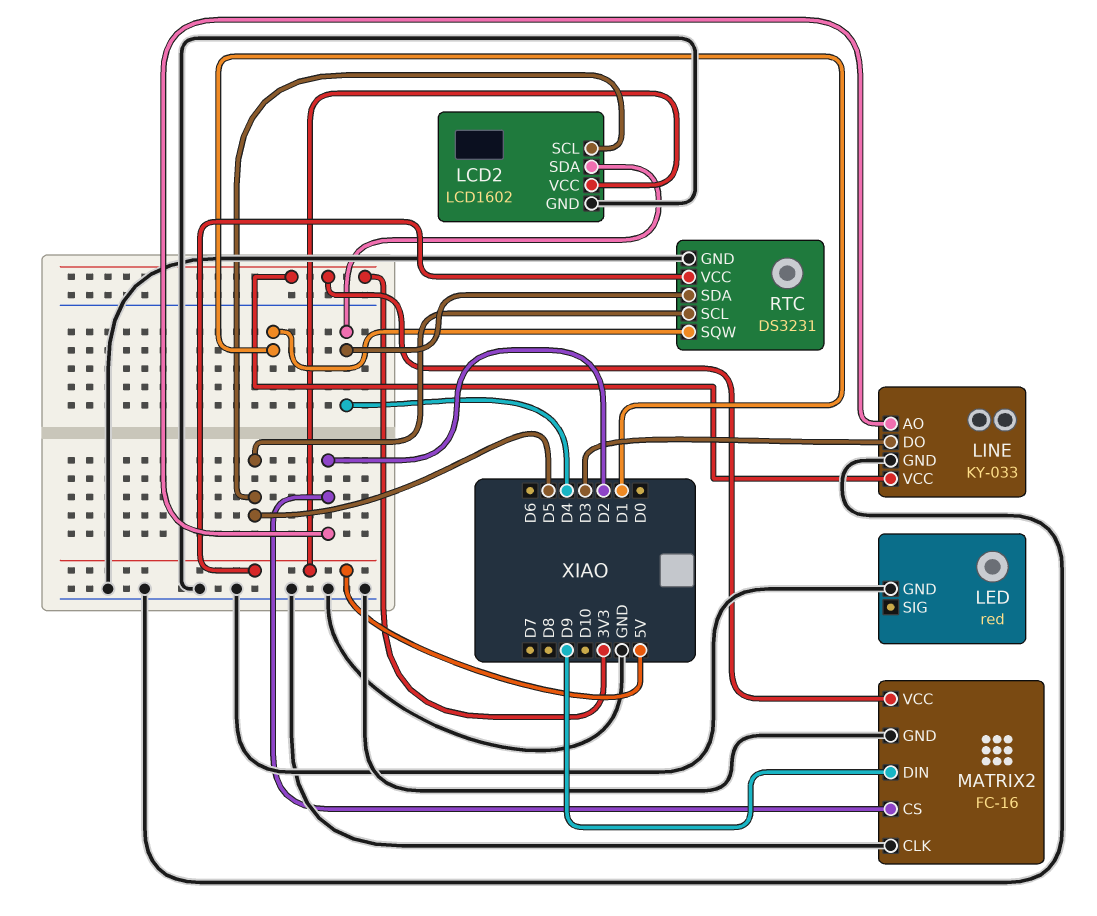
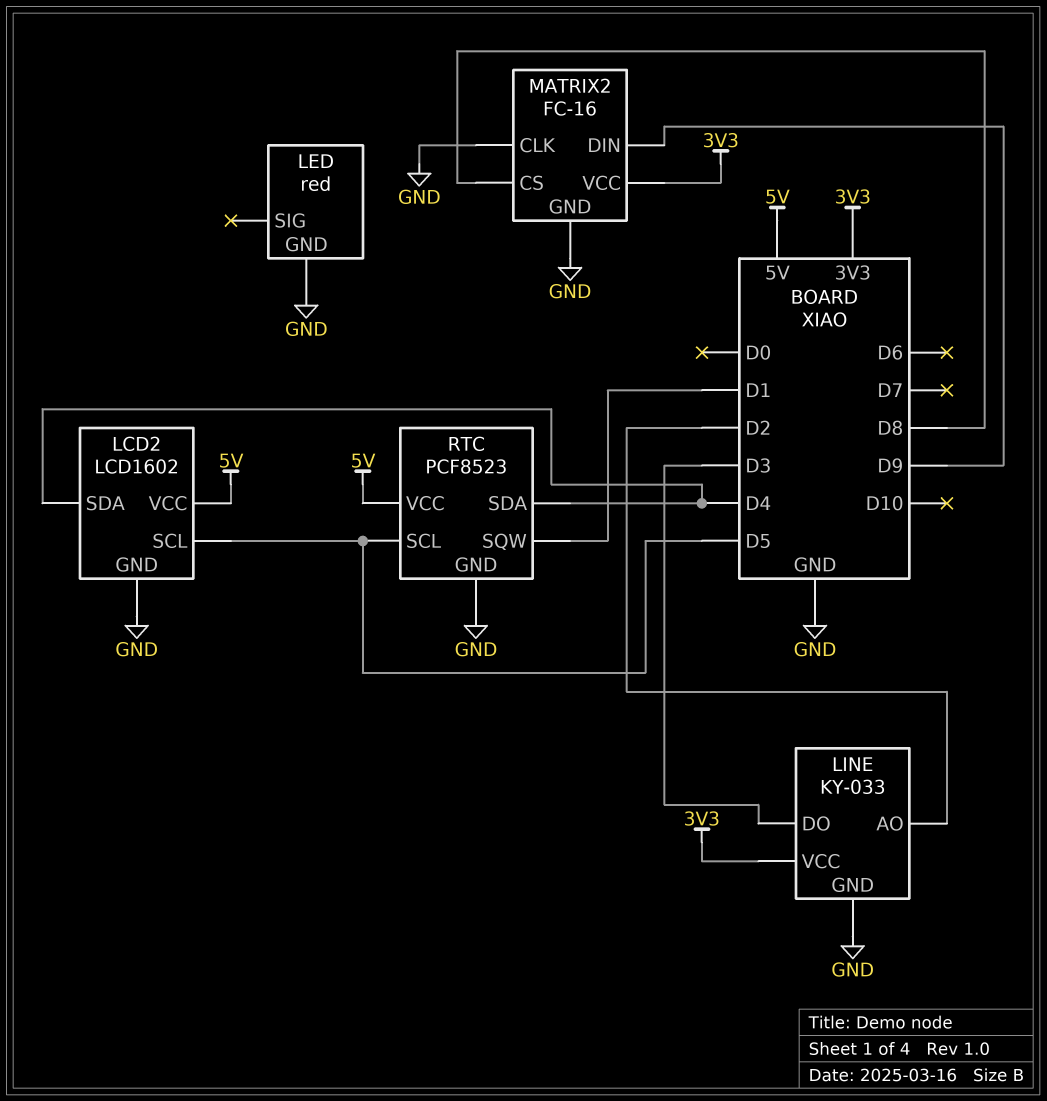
MATRIX2 pin CS: D2 -> D8
RTC: DS3231 -> PCF8523

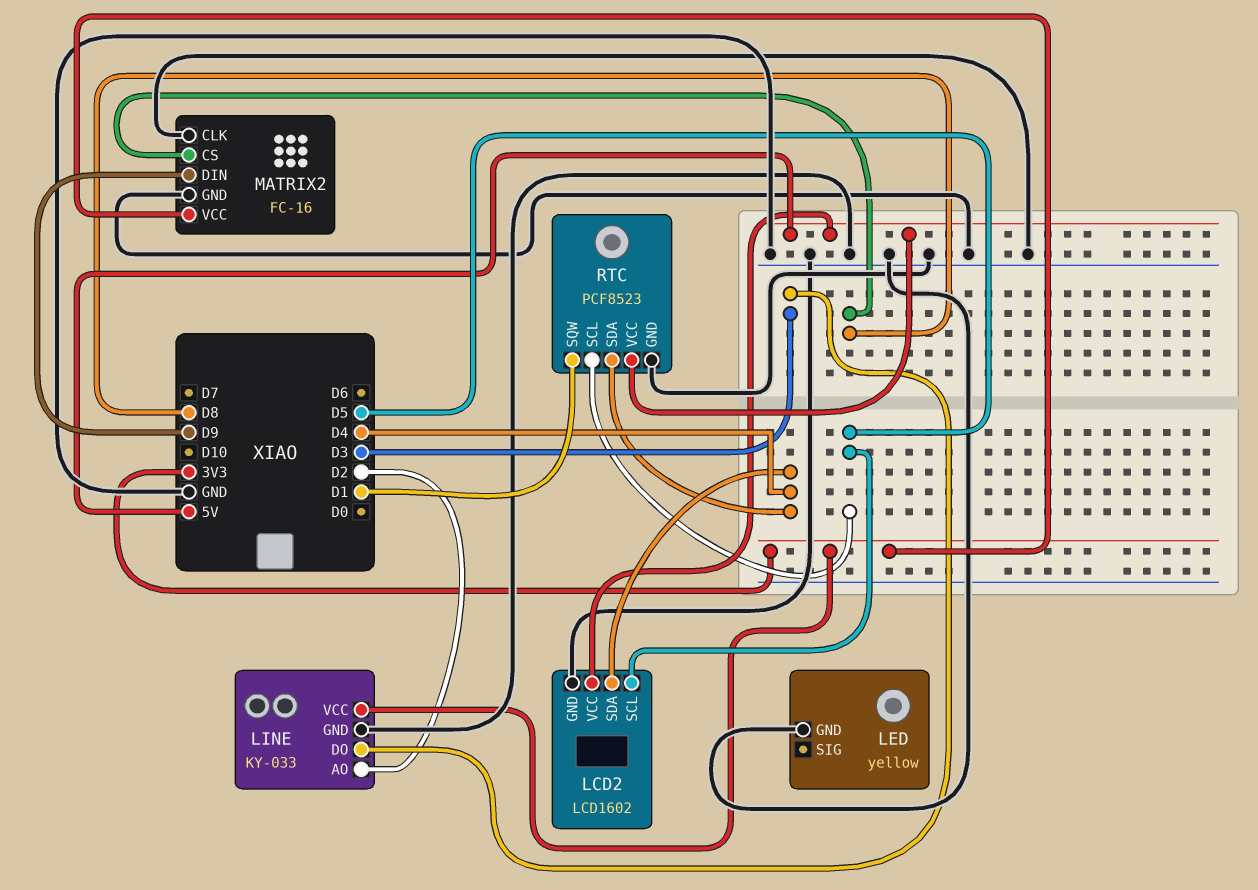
LED: red -> yellow

